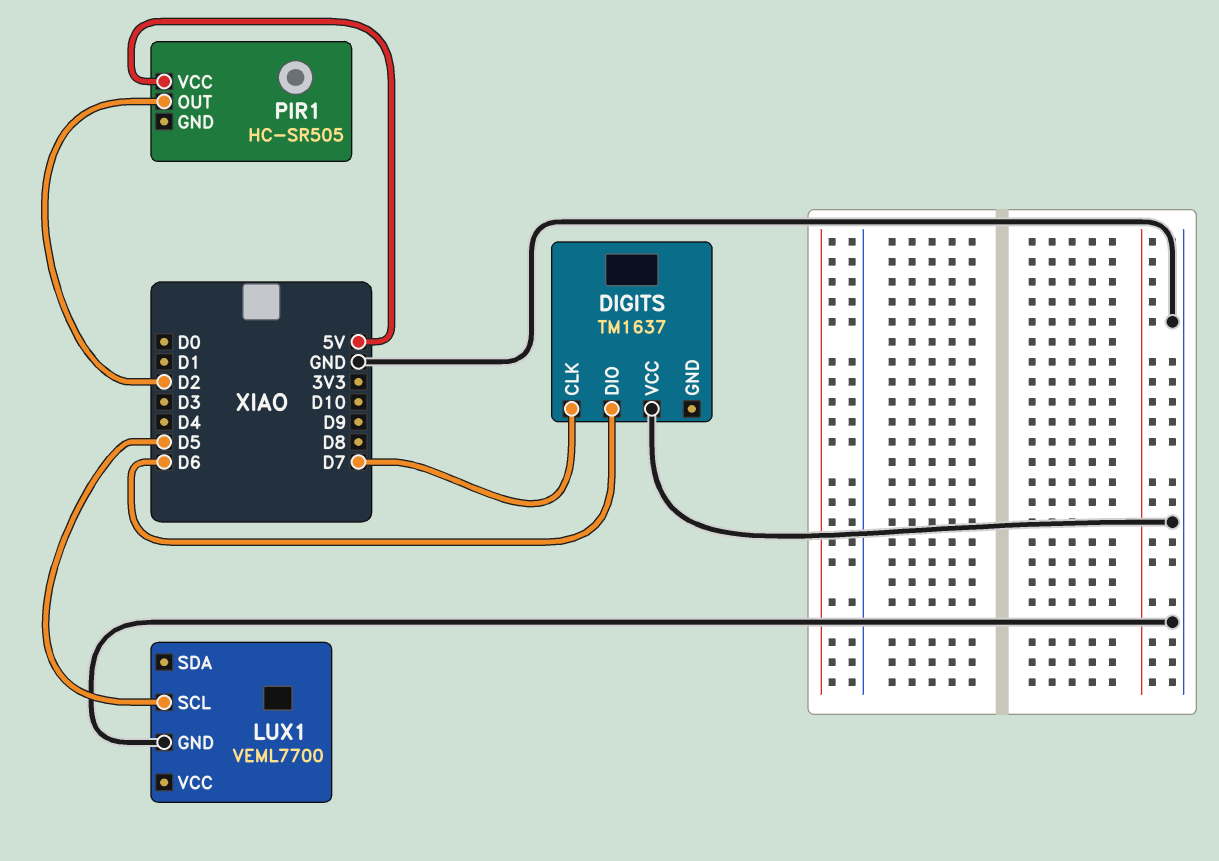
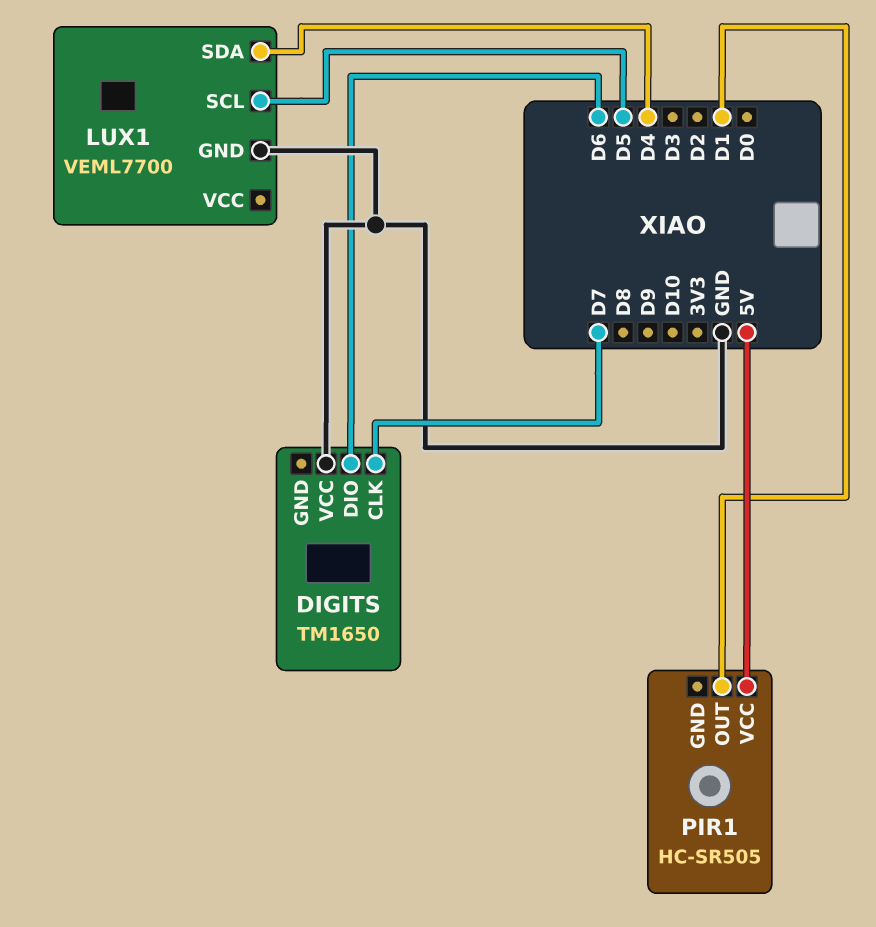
DIGITS: TM1637 -> TM1650
LUX1 pin SDA: none -> D4
PIR1 pin OUT: D2 -> D1

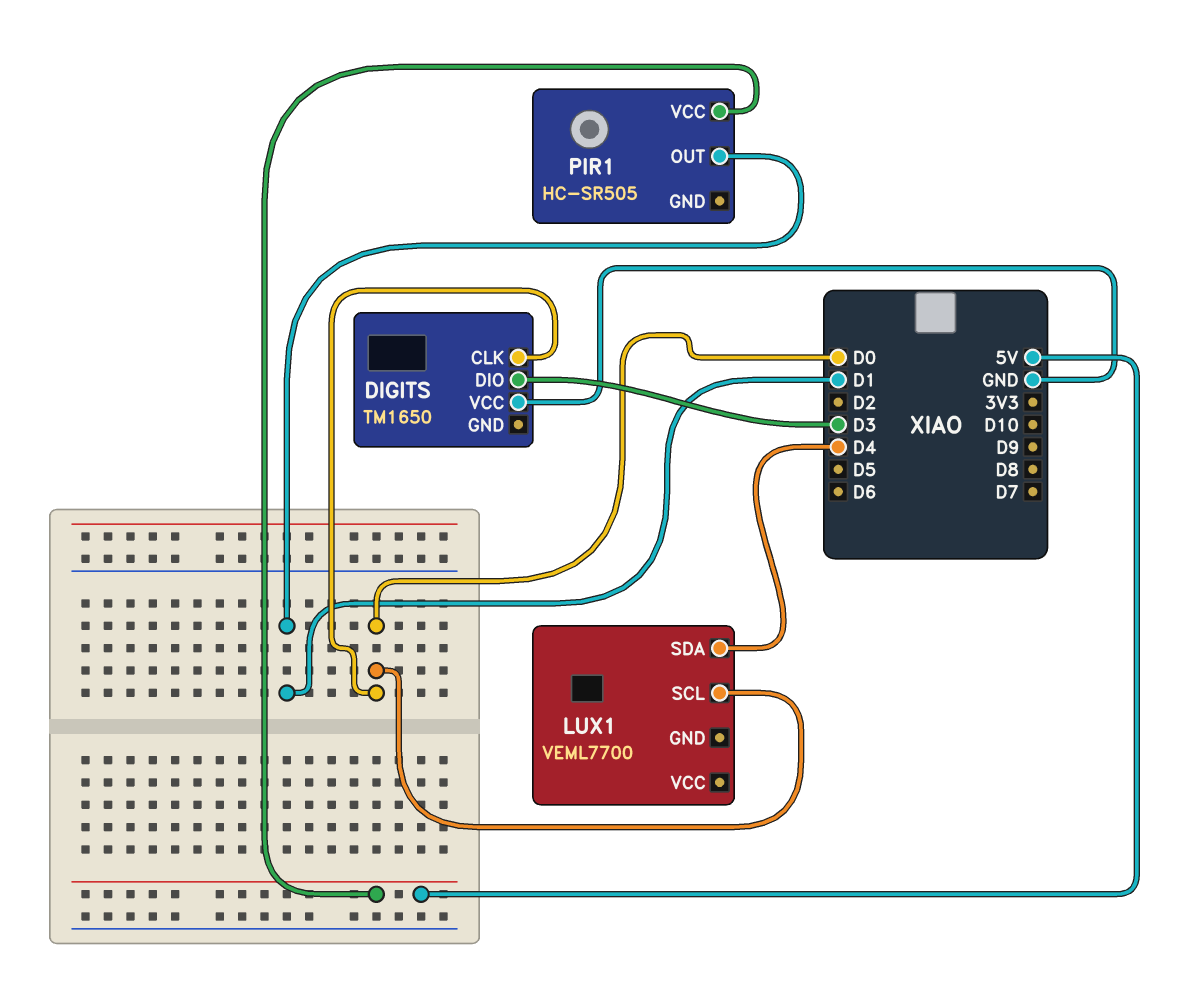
DIGITS pin CLK: D7 -> D0
DIGITS pin DIO: D6 -> D3
LUX1 pin GND: GND -> none
LUX1 pin SCL: D5 -> D0

